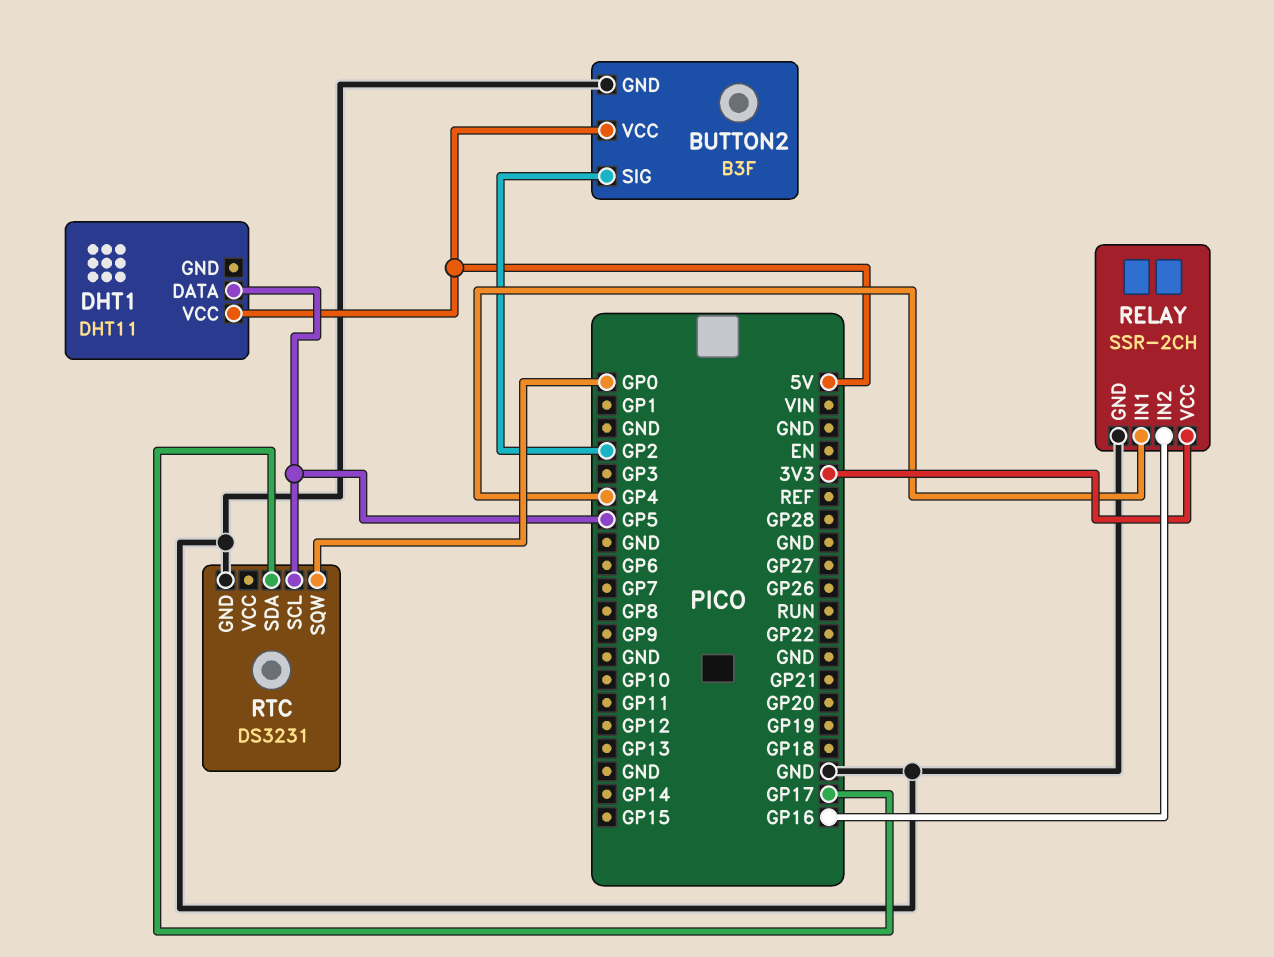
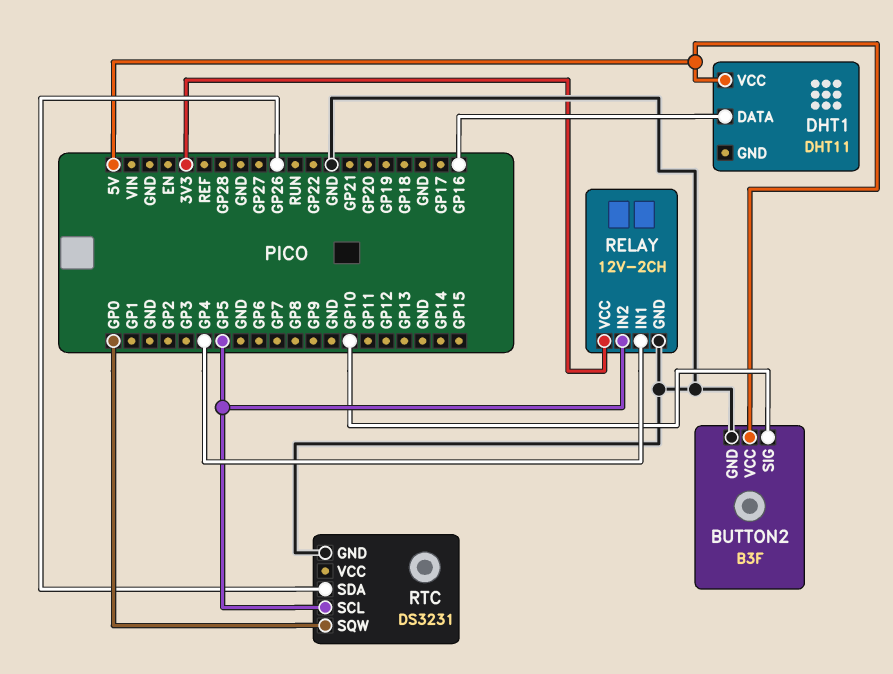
BUTTON2 pin SIG: GP2 -> GP10
DHT1 pin DATA: GP5 -> GP16
RELAY: SSR-2CH -> 12V-2CH
RELAY pin IN2: GP16 -> GP5
RTC pin SDA: GP17 -> GP26

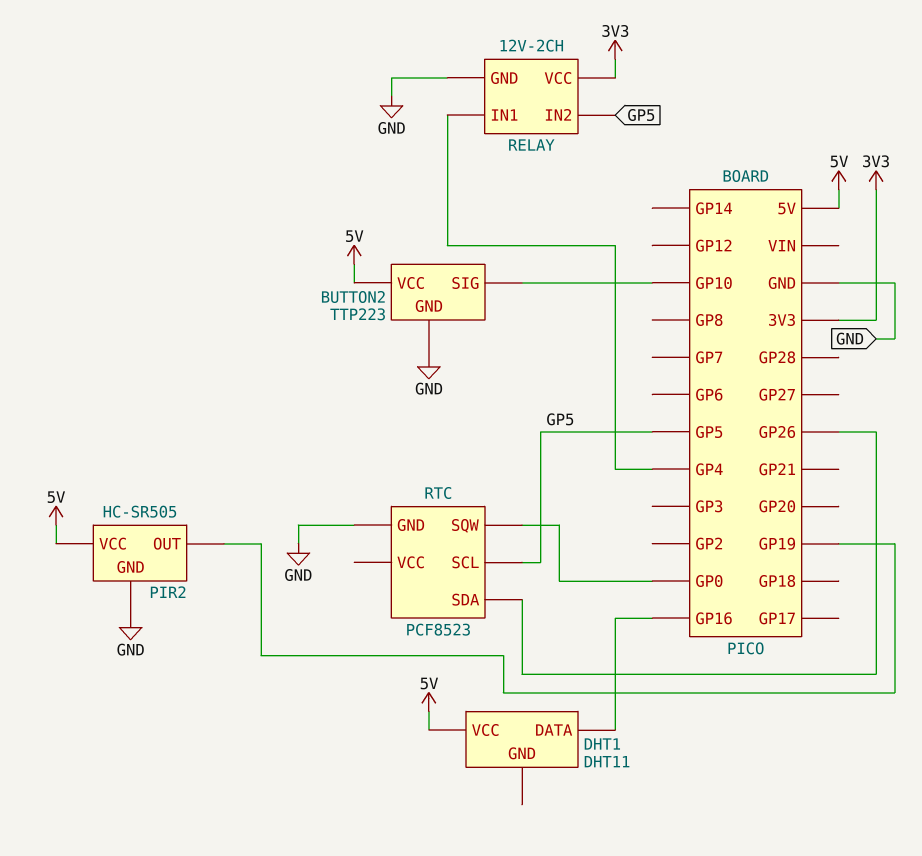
BUTTON2: B3F -> TTP223
PIR2: none -> HC-SR505
PIR2 pin GND: none -> GND
PIR2 pin OUT: none -> GP19
PIR2 pin VCC: none -> 5V
RTC: DS3231 -> PCF8523

